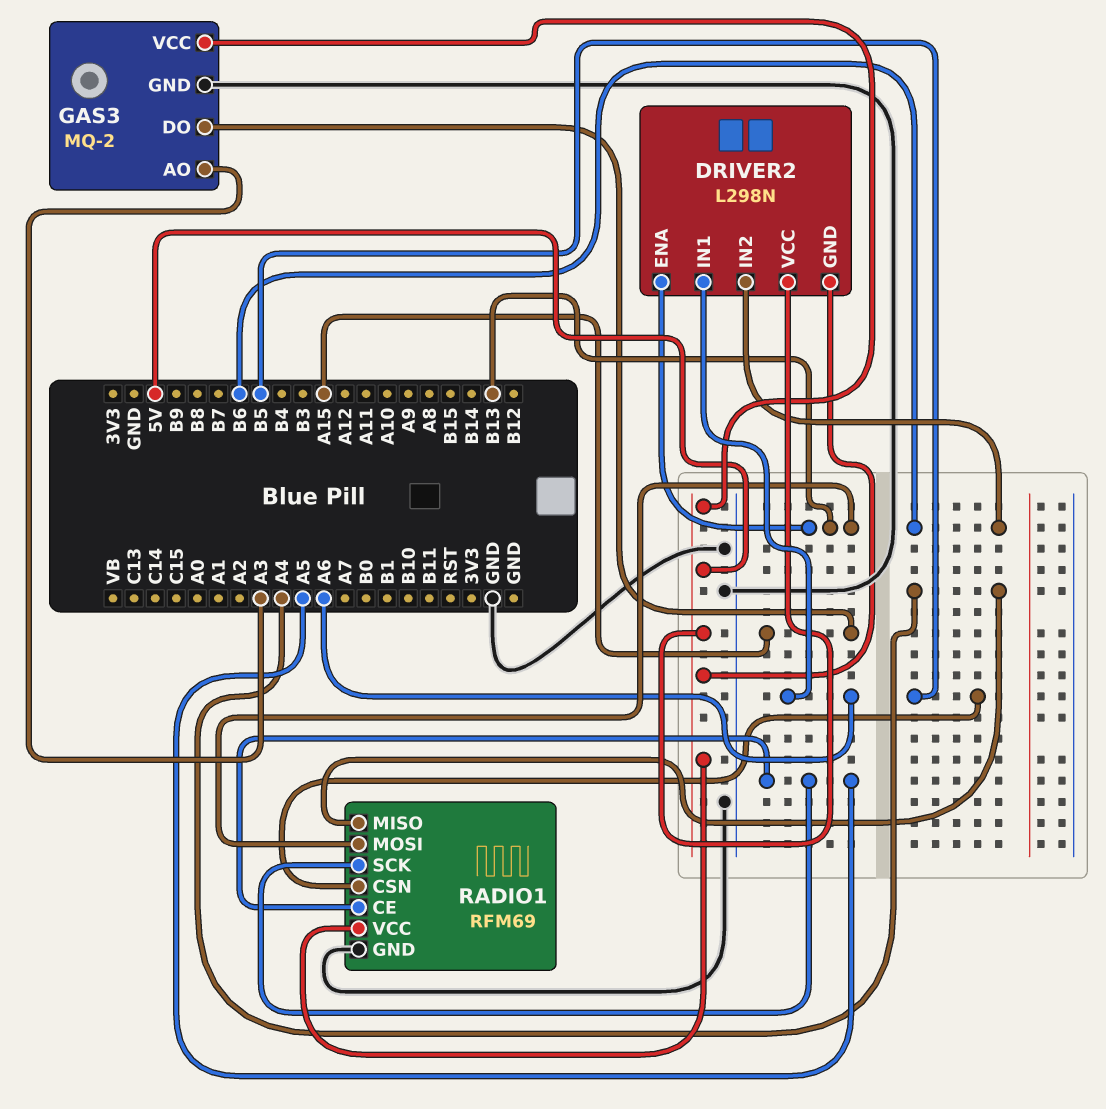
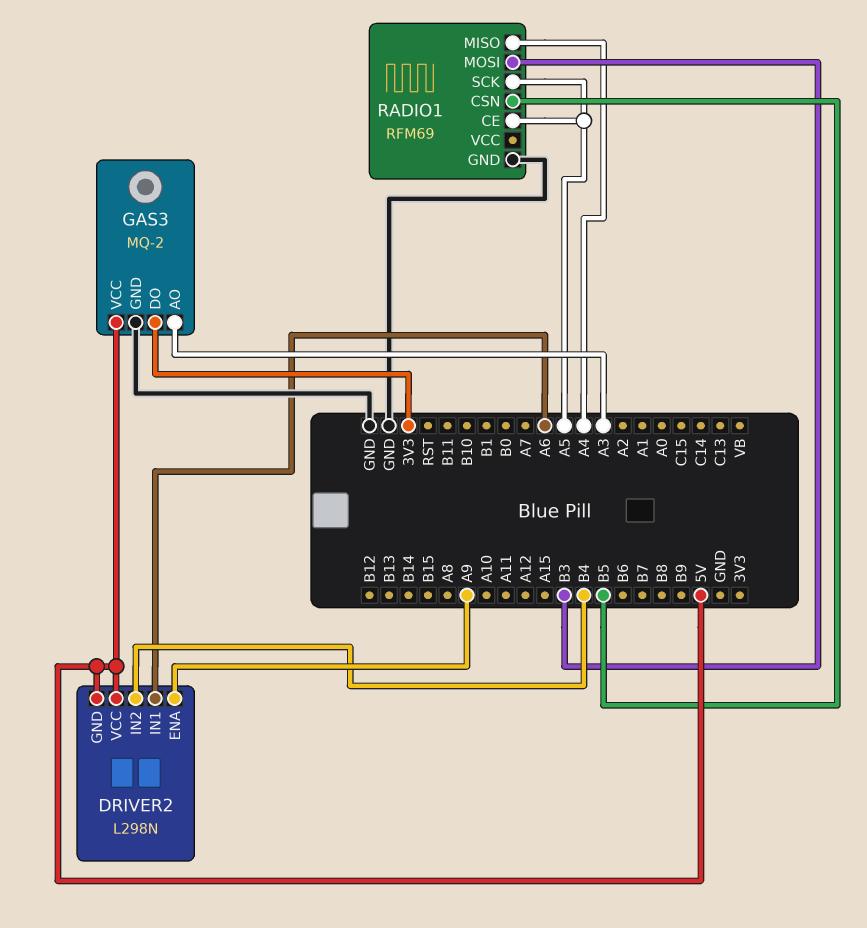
DRIVER2 pin ENA: B13 -> A9
DRIVER2 pin IN2: B6 -> B4
GAS3 pin DO: A15 -> 3V3
RADIO1 pin MOSI: B13 -> B3
RADIO1 pin VCC: 5V -> none

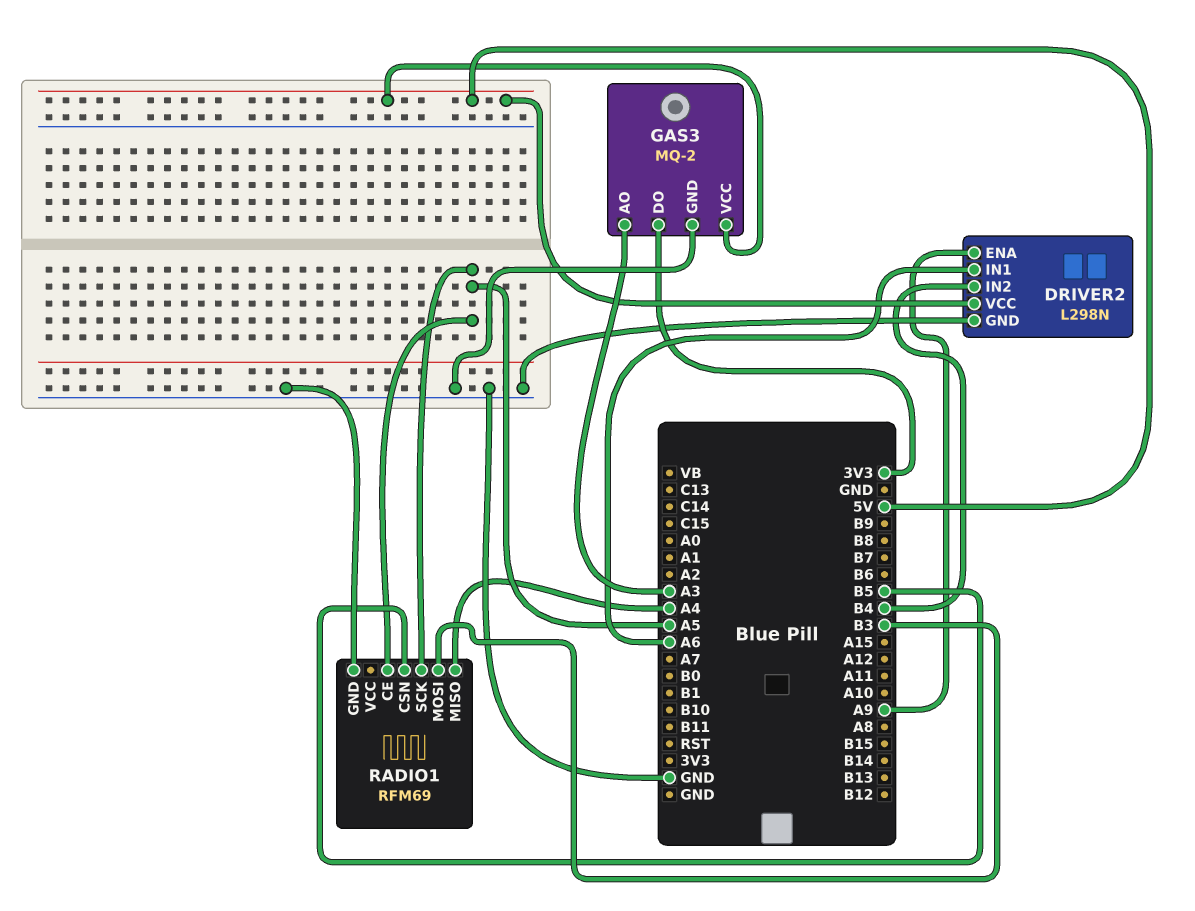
DRIVER2 pin GND: 5V -> GND

